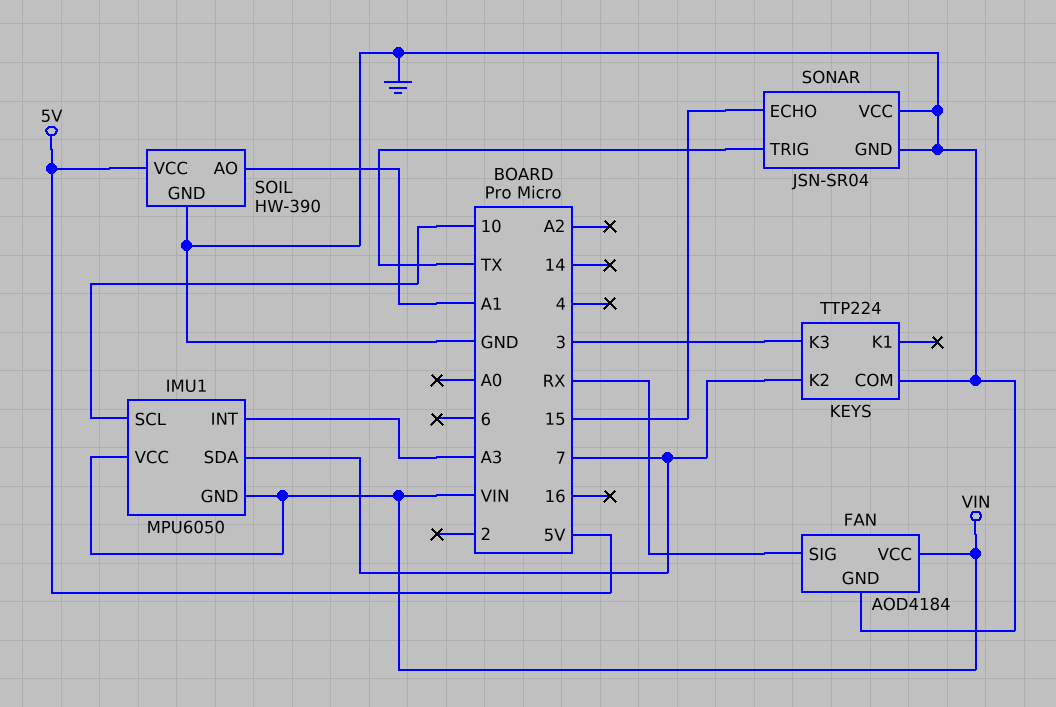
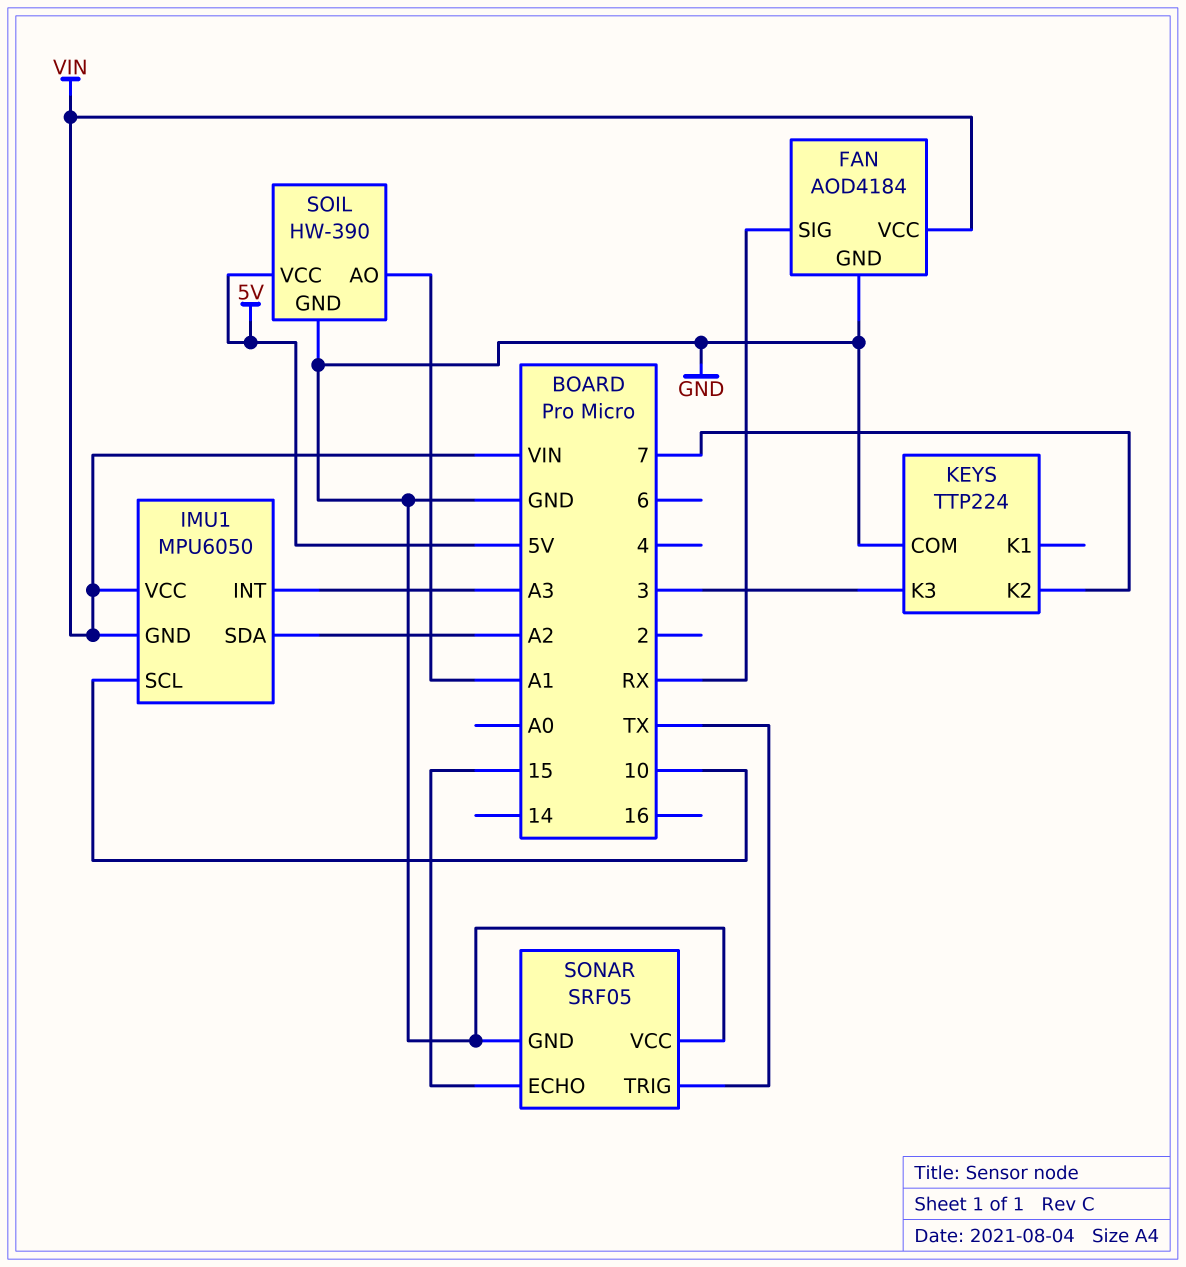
IMU1 pin SDA: 7 -> A2
SONAR: JSN-SR04 -> SRF05

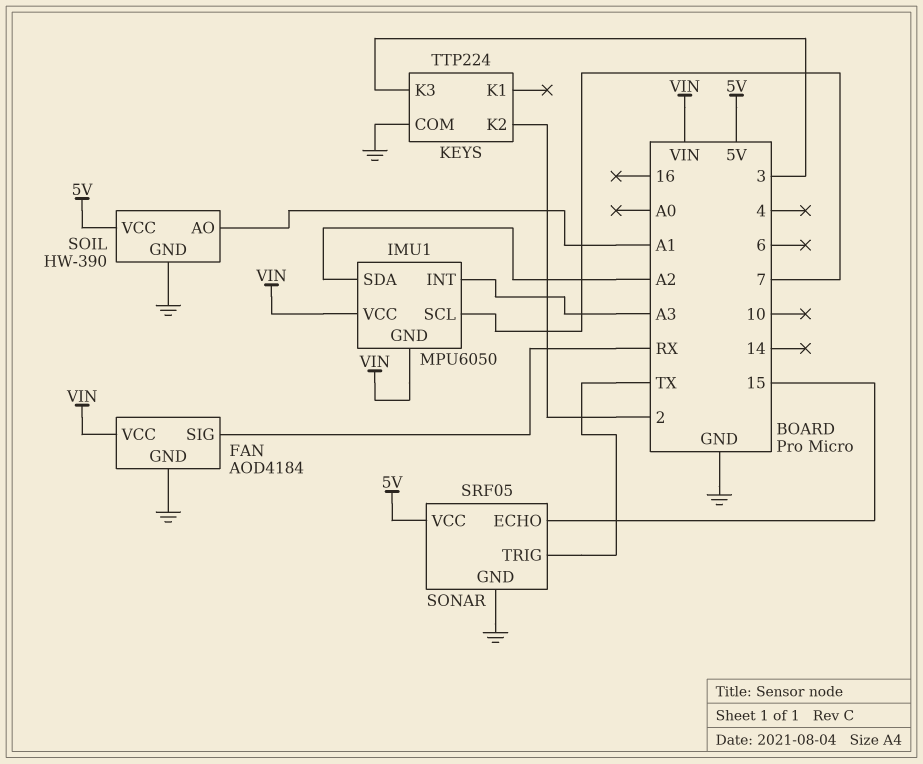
IMU1 pin SCL: 10 -> 7
KEYS pin K2: 7 -> 2
SONAR pin VCC: GND -> 5V

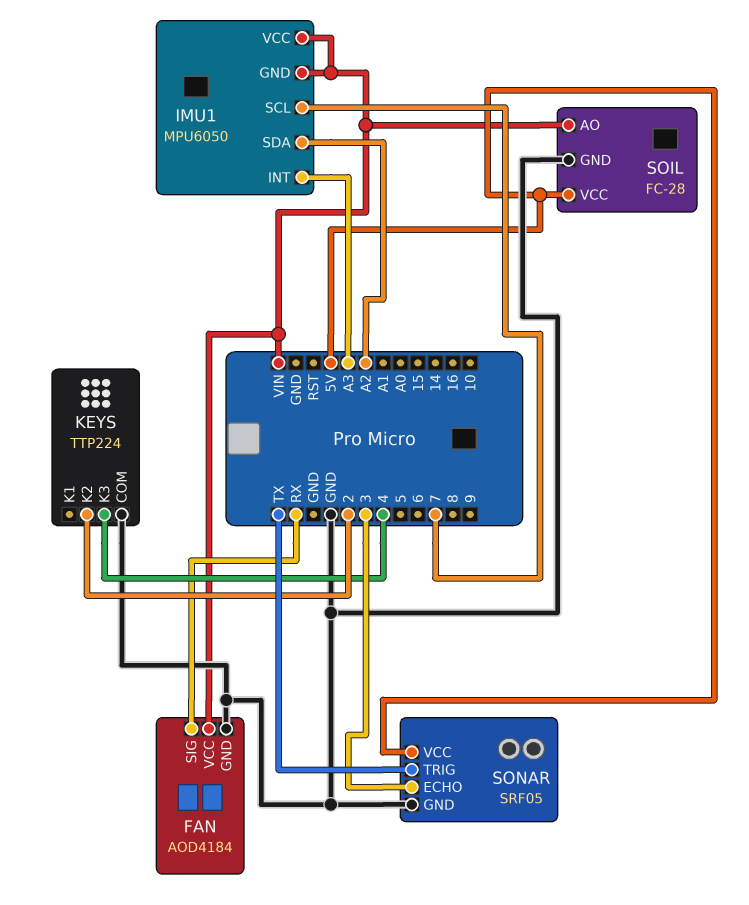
KEYS pin K3: 3 -> 4
SOIL: HW-390 -> FC-28
SOIL pin AO: A1 -> VIN
SONAR pin ECHO: 15 -> 3

